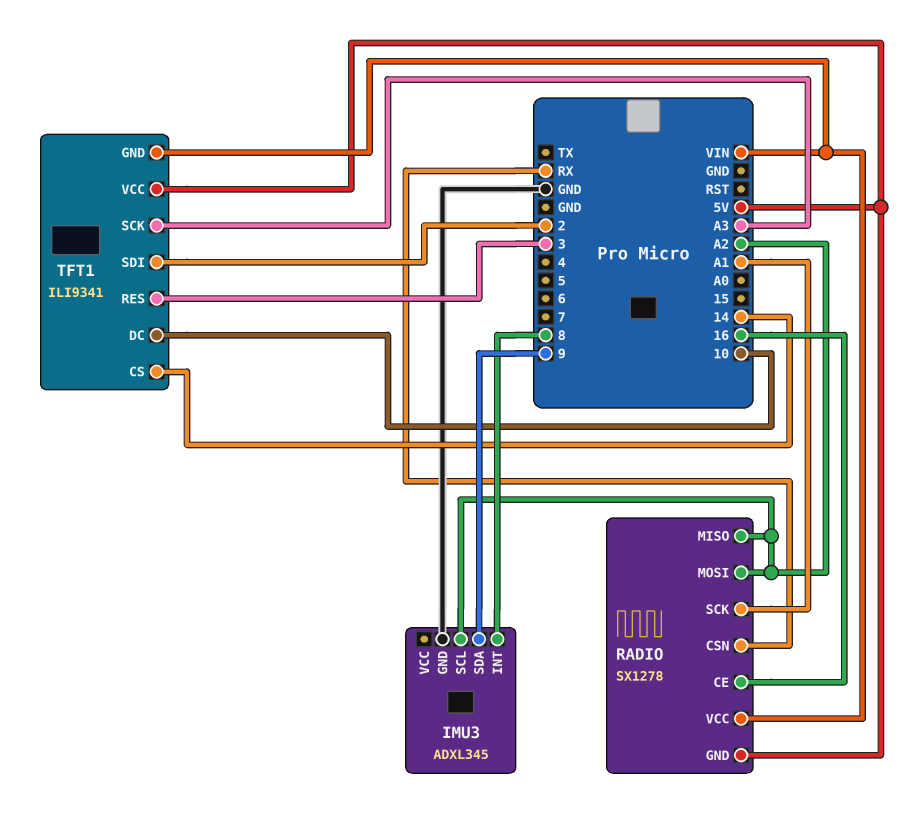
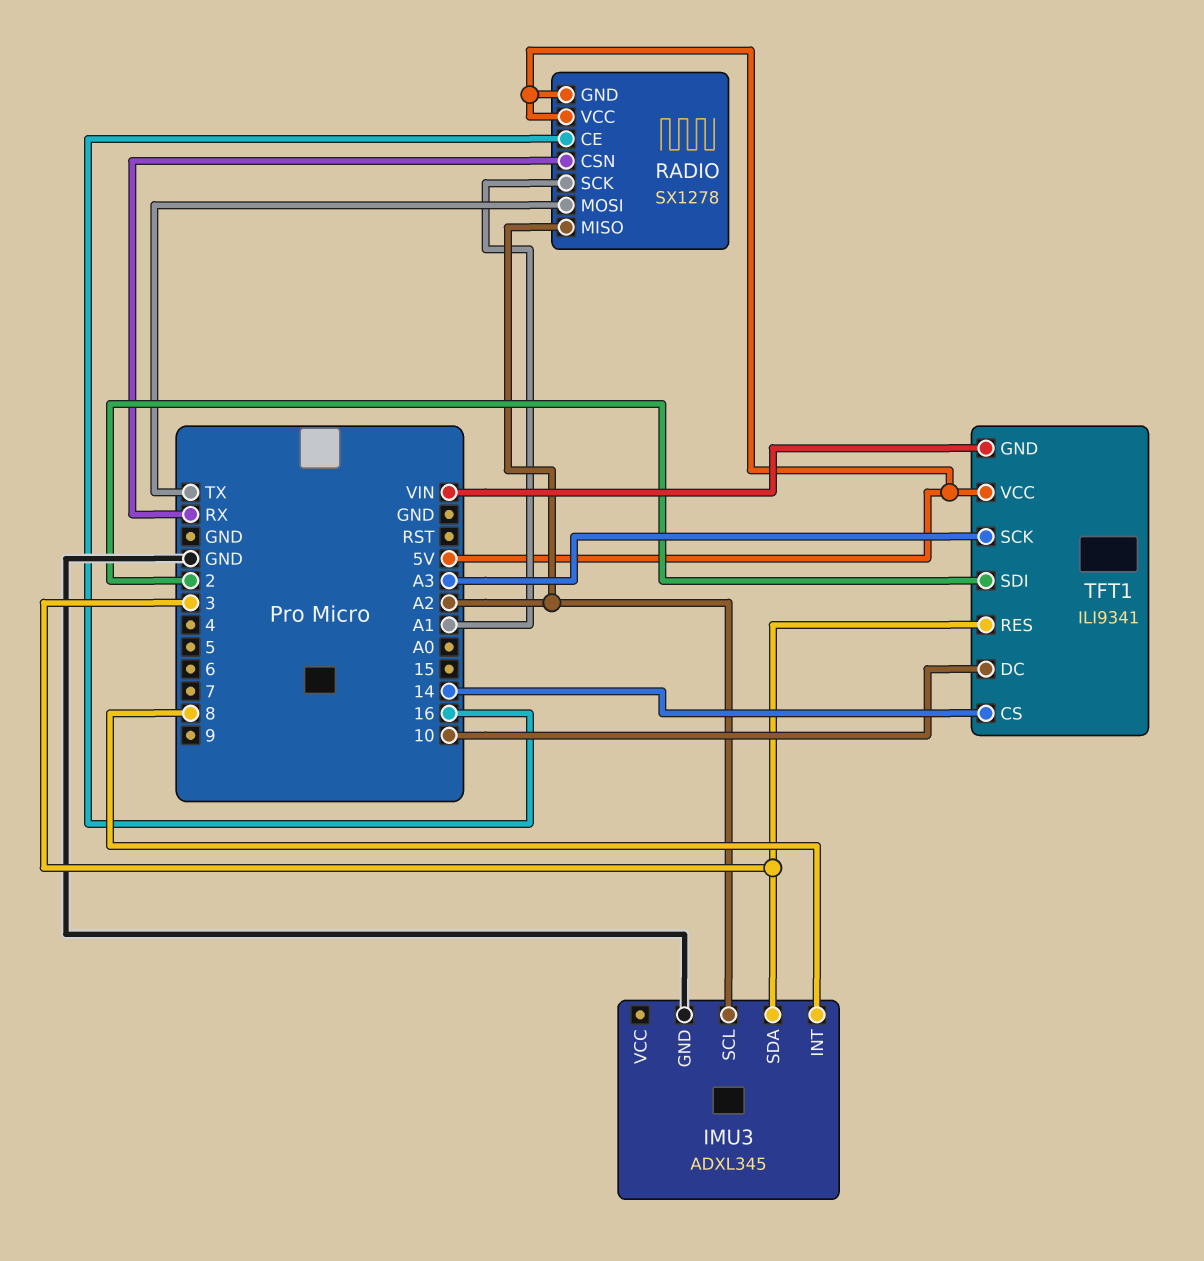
IMU3 pin SDA: 9 -> 3
RADIO pin MOSI: A2 -> TX
RADIO pin VCC: VIN -> 5V

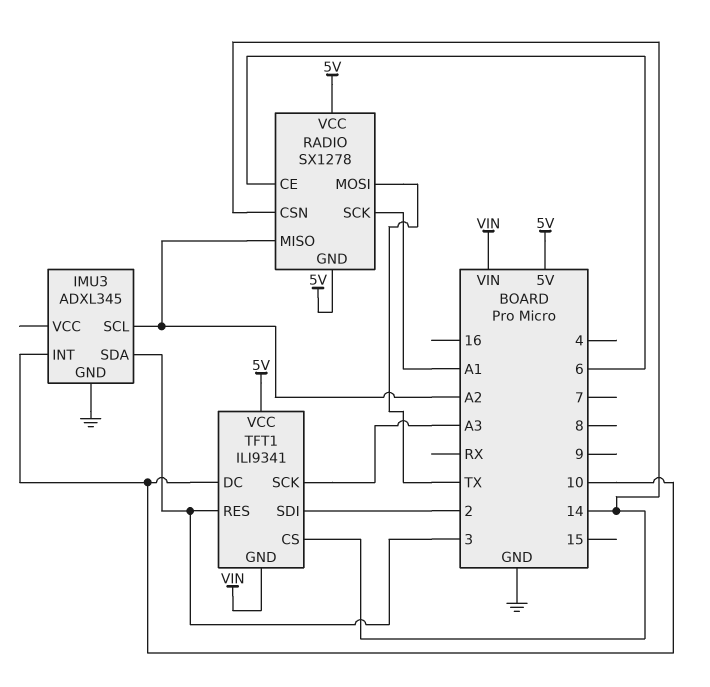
IMU3 pin INT: 8 -> 10
RADIO pin CE: 16 -> 6
RADIO pin CSN: RX -> 14

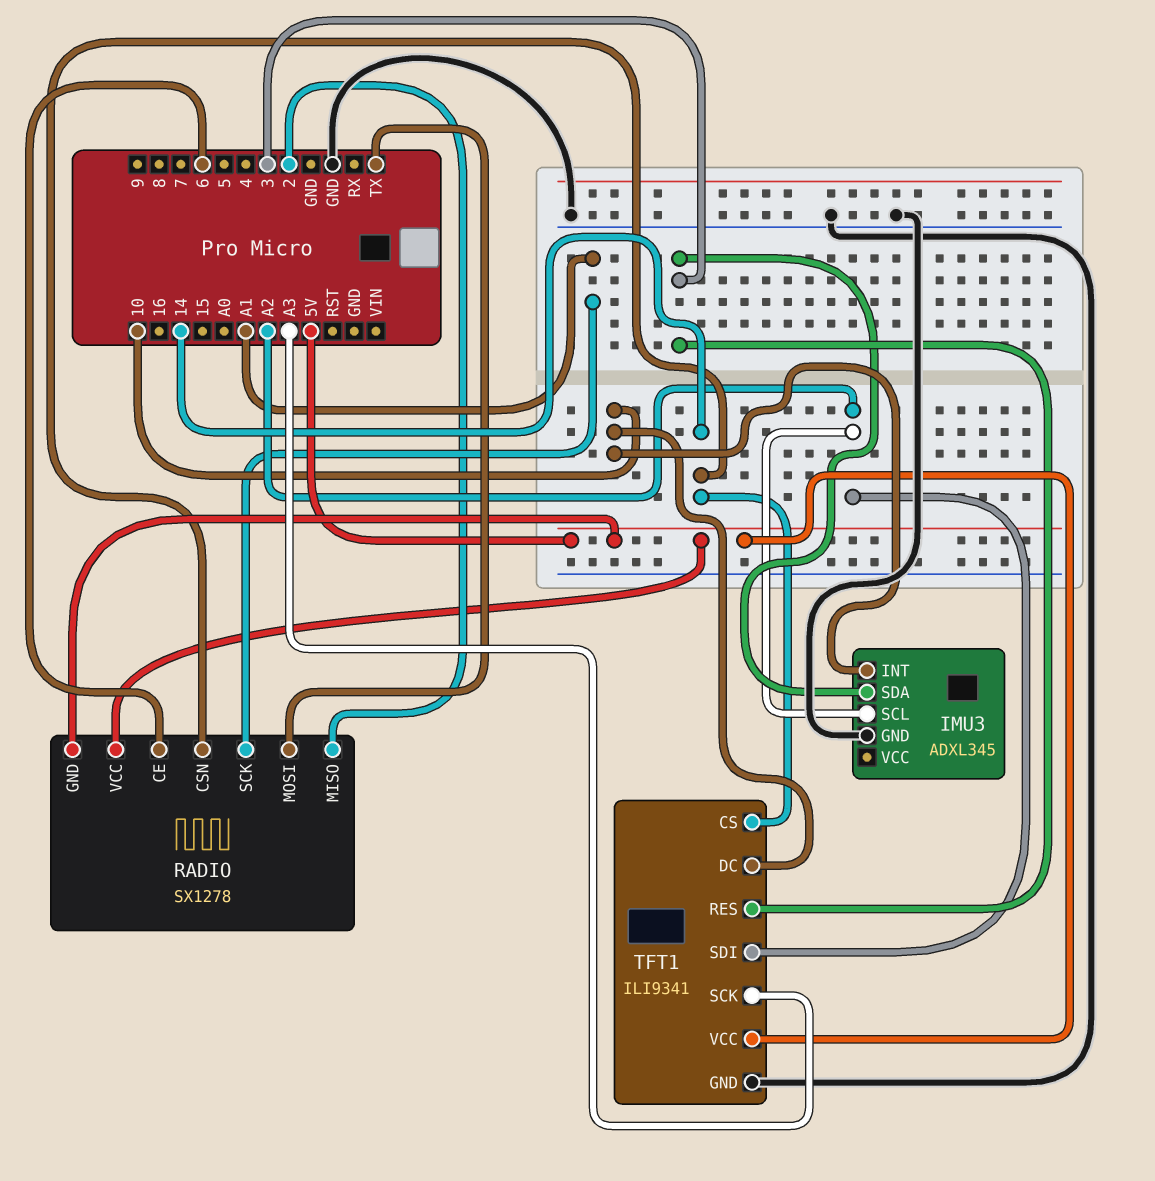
RADIO pin MISO: A2 -> 2
TFT1 pin GND: VIN -> GND
TFT1 pin SDI: 2 -> A2

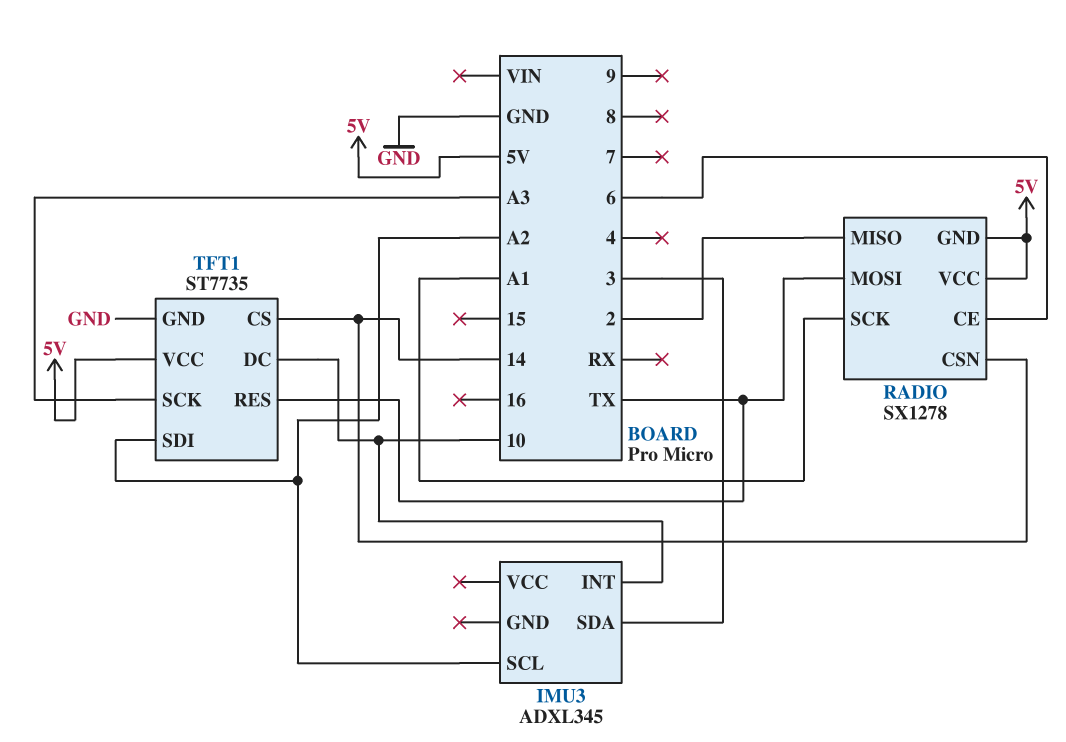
IMU3 pin GND: GND -> none
TFT1: ILI9341 -> ST7735
TFT1 pin RES: 3 -> TX

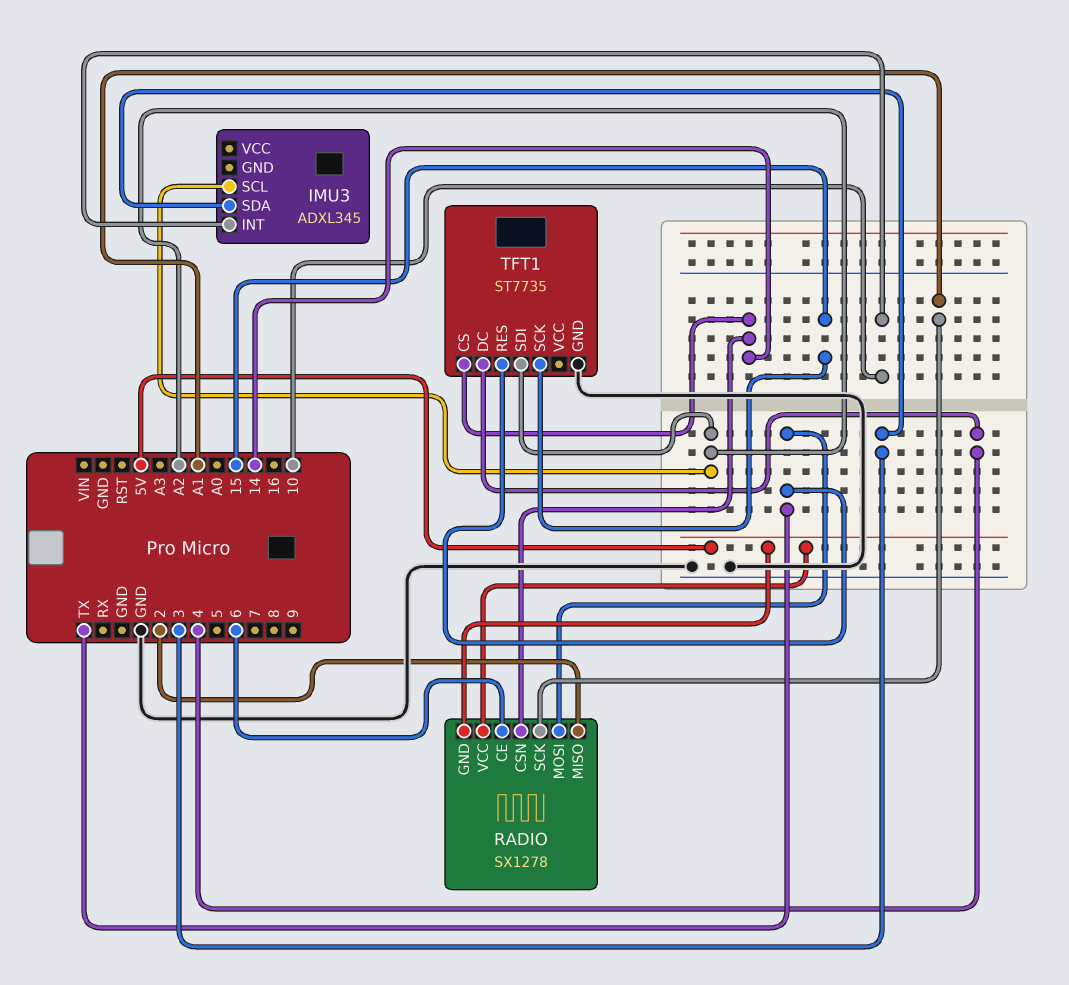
TFT1 pin DC: 10 -> 4
TFT1 pin SCK: A3 -> 15
TFT1 pin VCC: 5V -> none

